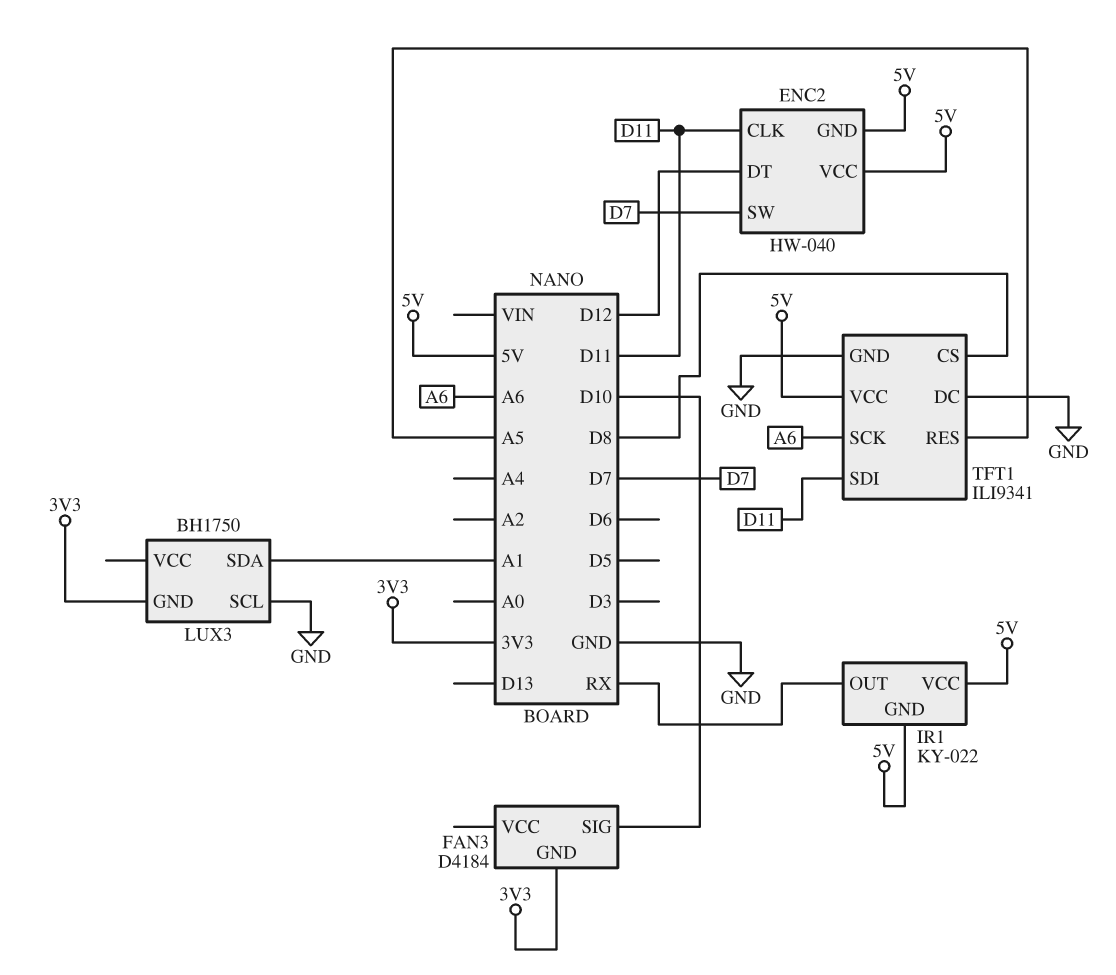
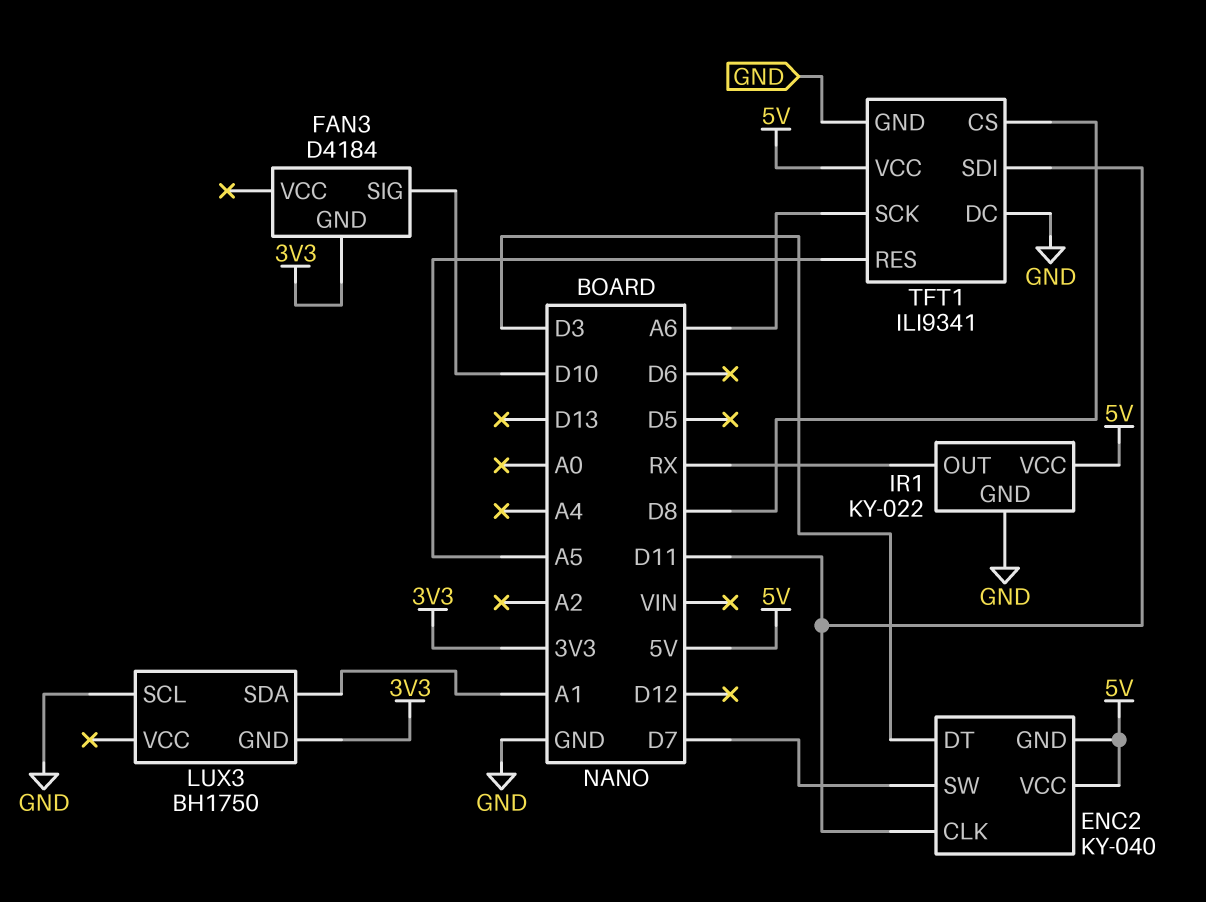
ENC2: HW-040 -> KY-040
ENC2 pin DT: D12 -> D3
IR1 pin GND: 5V -> GND

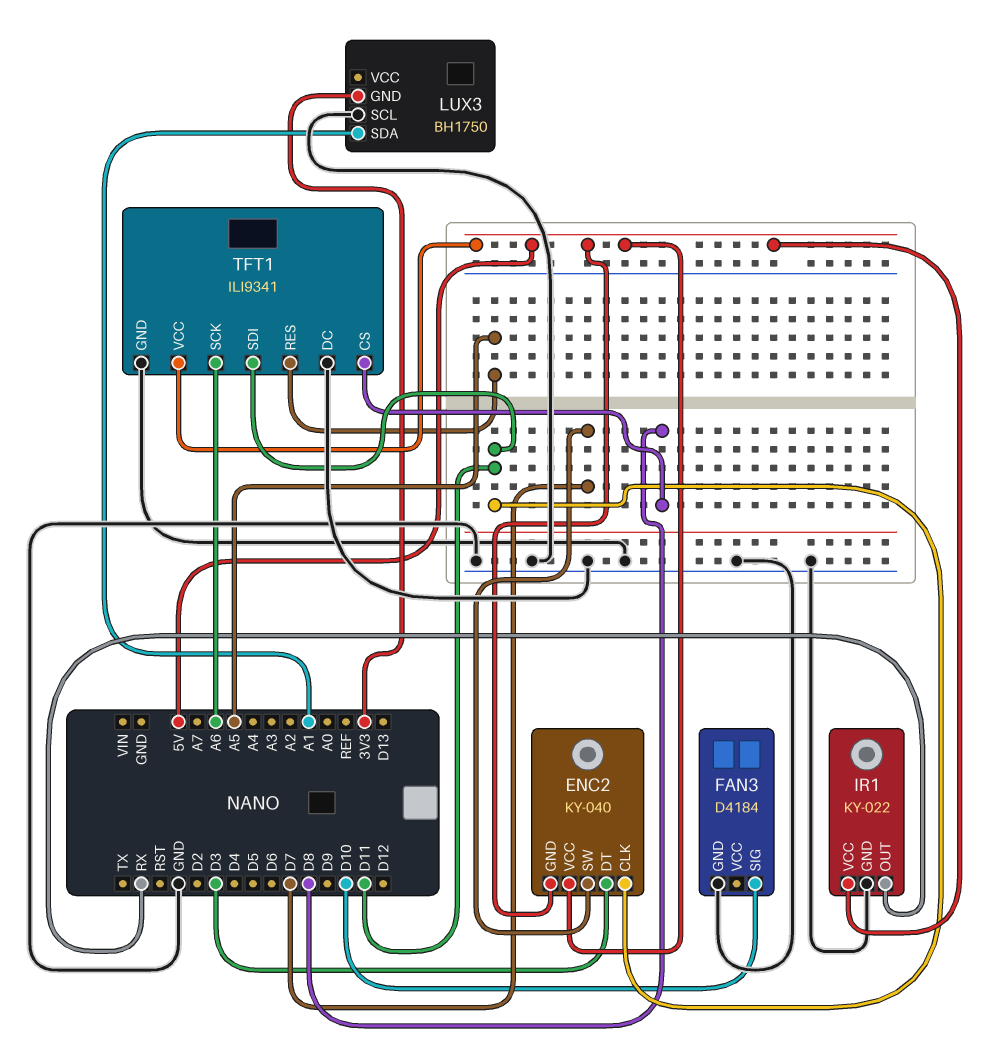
FAN3 pin GND: 3V3 -> GND

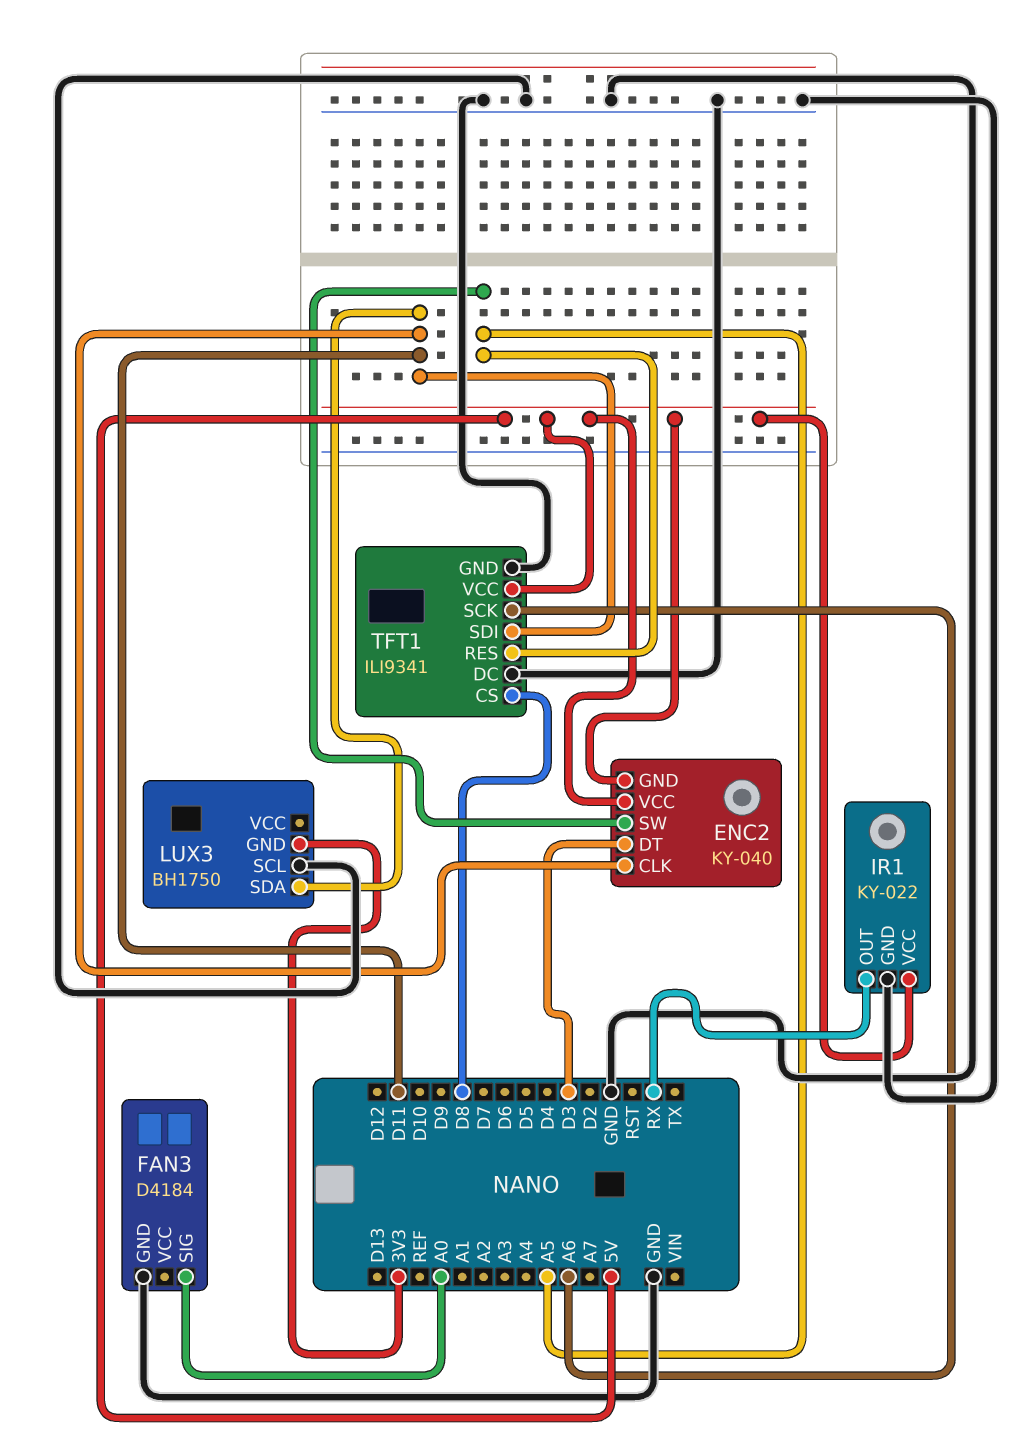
ENC2 pin SW: D7 -> A5
FAN3 pin SIG: D10 -> A0
LUX3 pin SDA: A1 -> D11

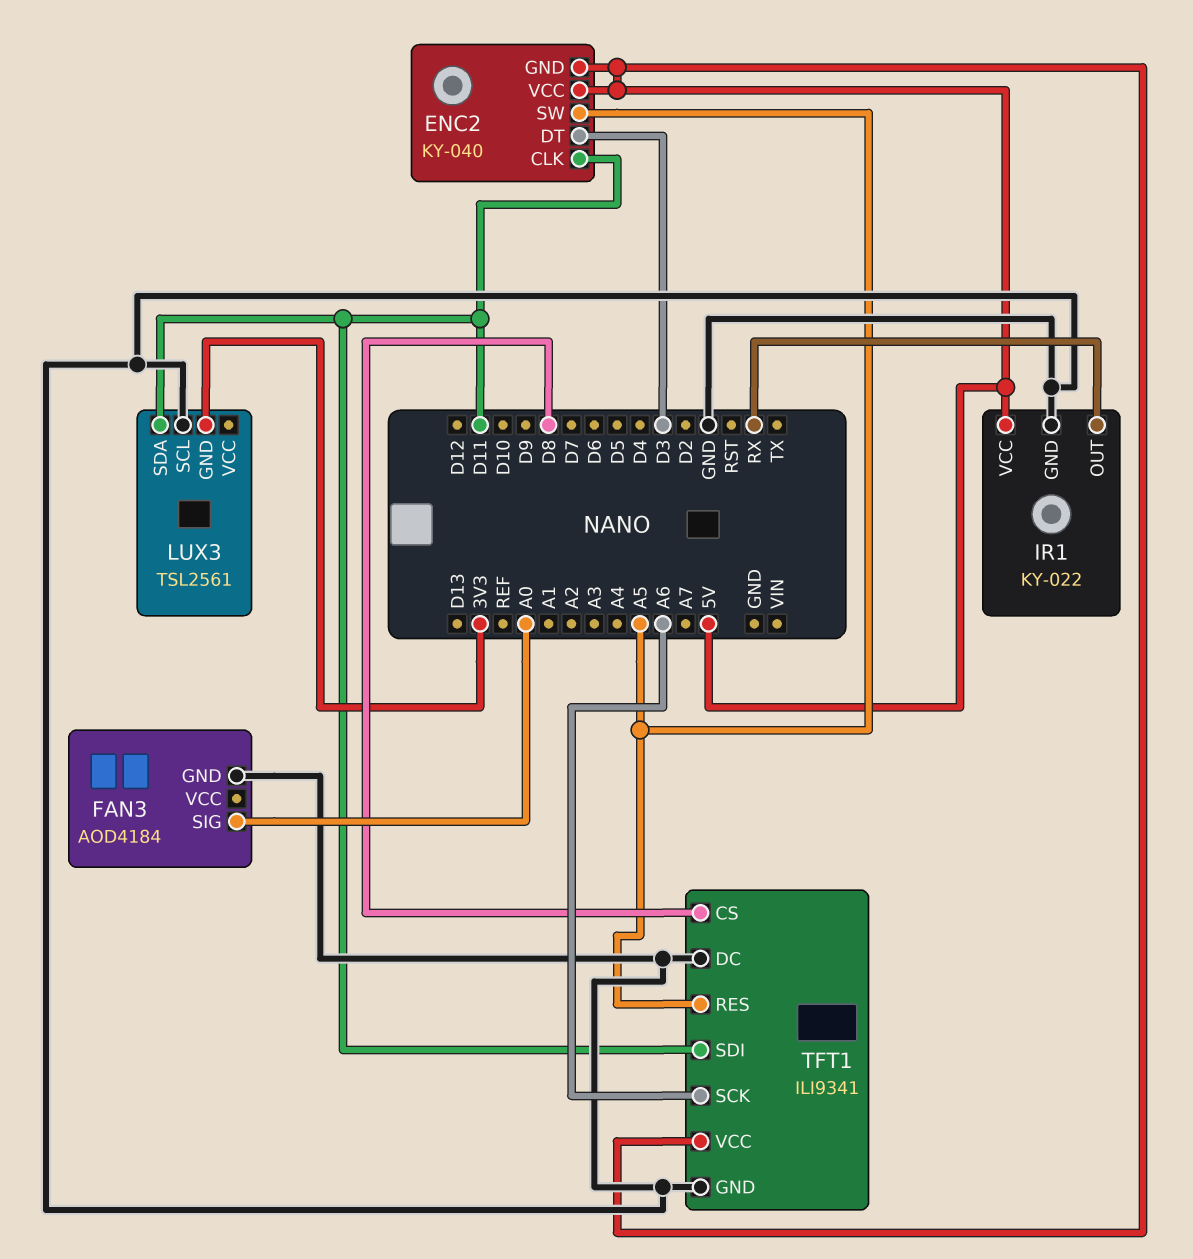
FAN3: D4184 -> AOD4184
LUX3: BH1750 -> TSL2561

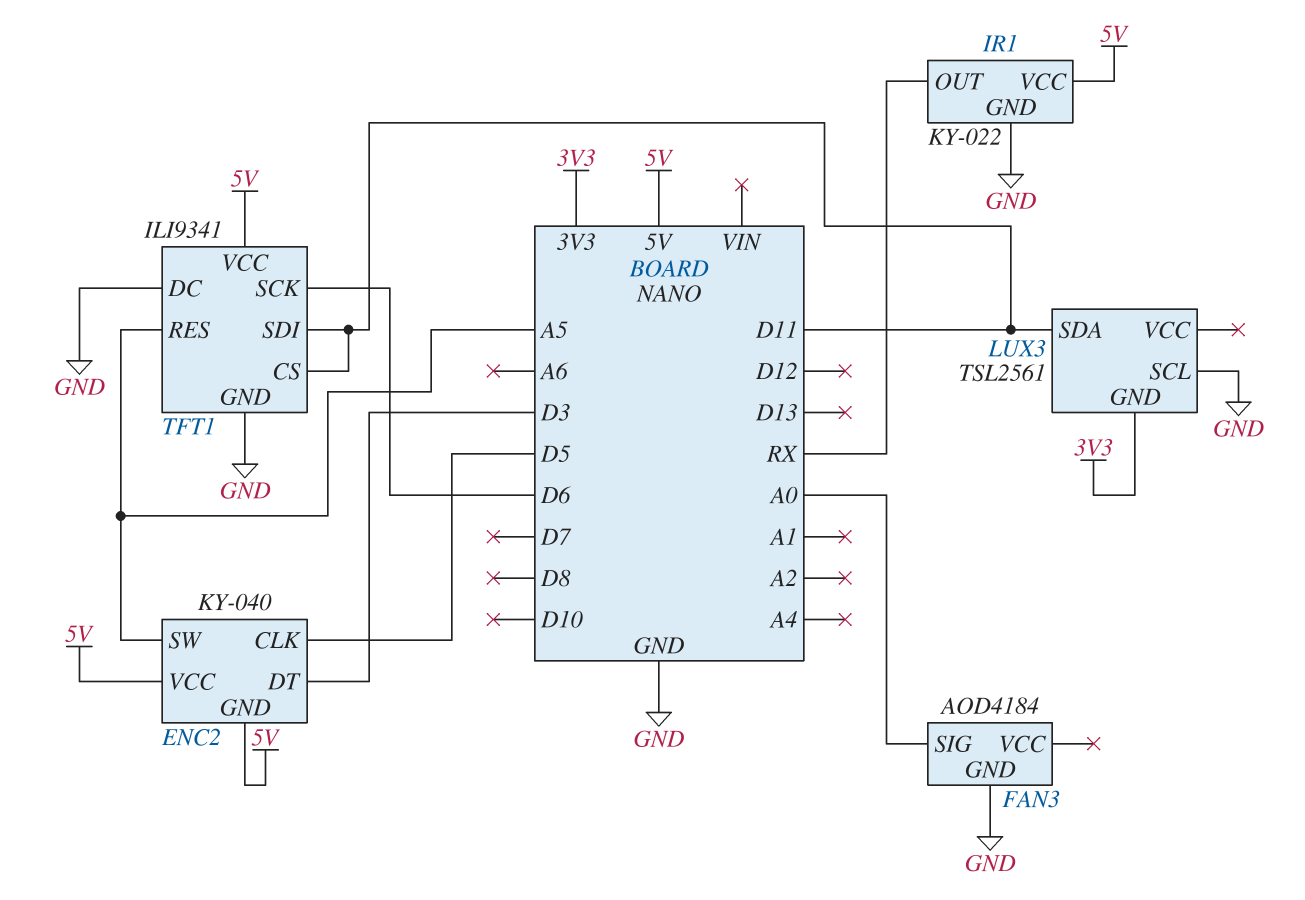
ENC2 pin CLK: D11 -> D5
TFT1 pin CS: D8 -> D11
TFT1 pin SCK: A6 -> D6

